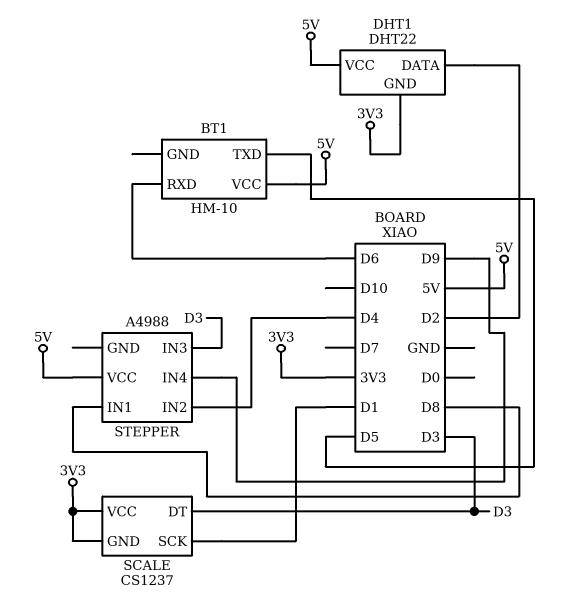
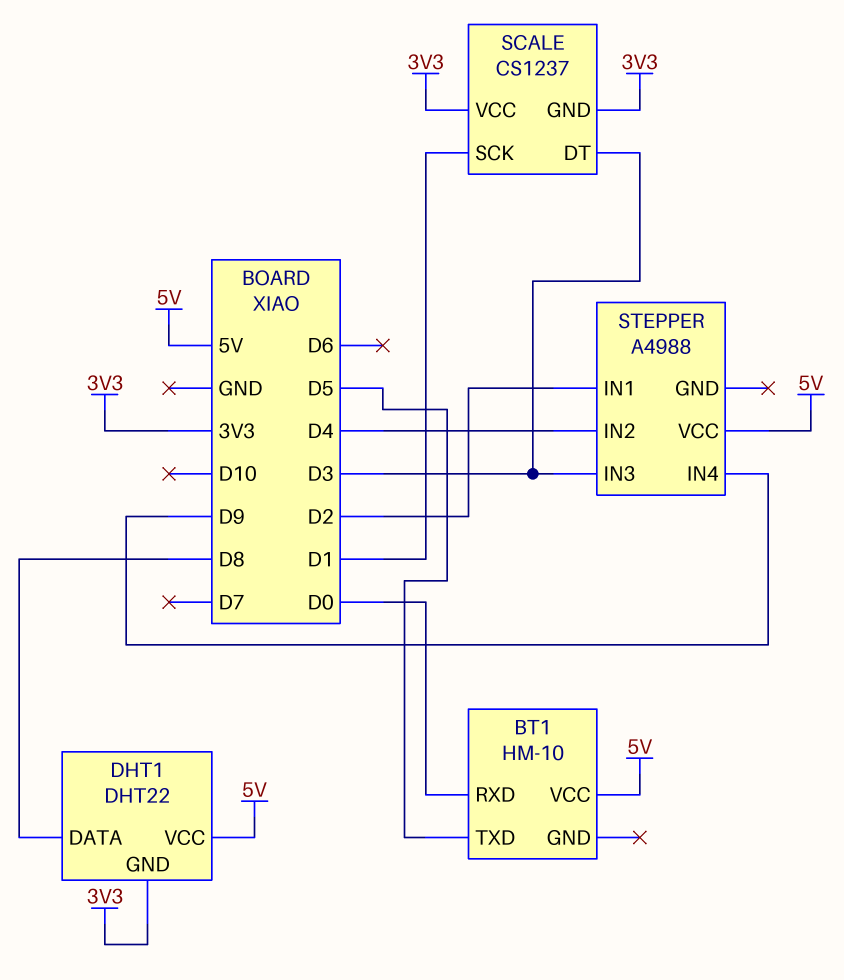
BT1 pin RXD: D6 -> D0
DHT1 pin DATA: D2 -> D8
STEPPER pin IN1: D8 -> D2

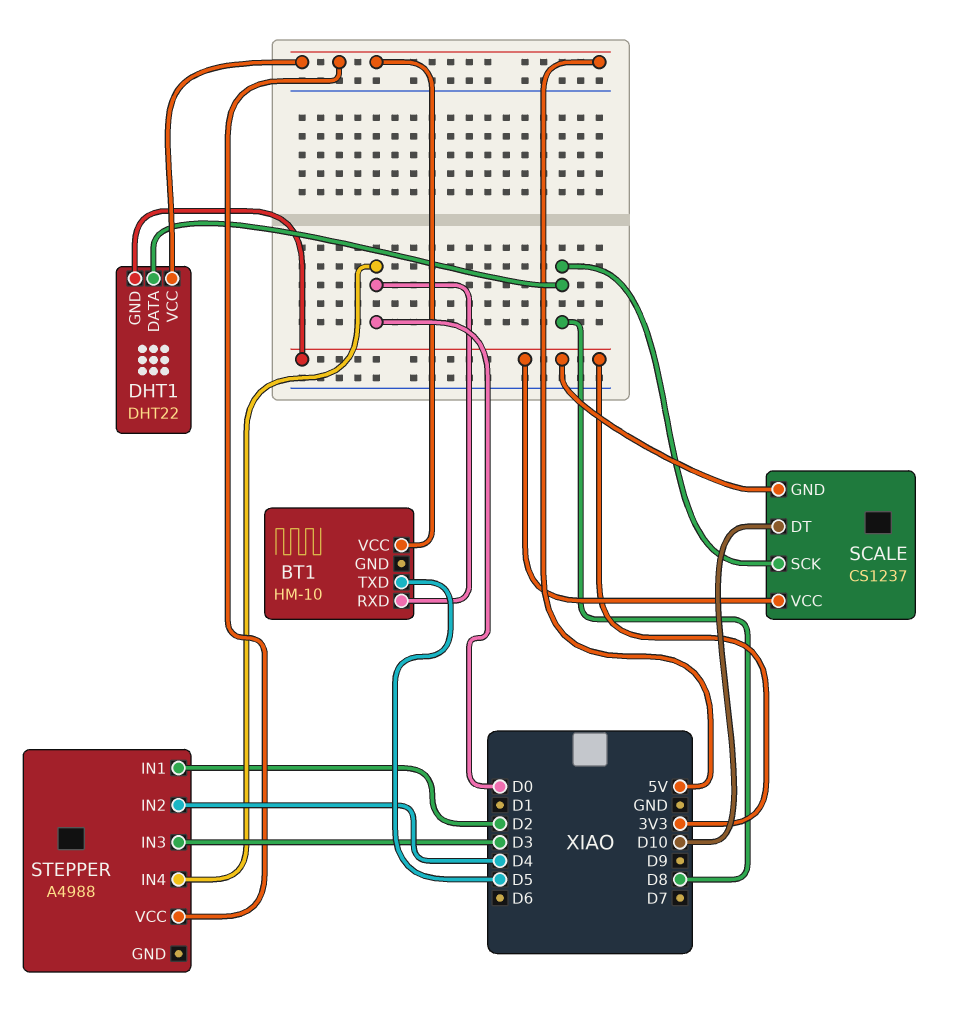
SCALE pin DT: D3 -> D10
SCALE pin SCK: D1 -> D8
STEPPER pin IN4: D9 -> D0

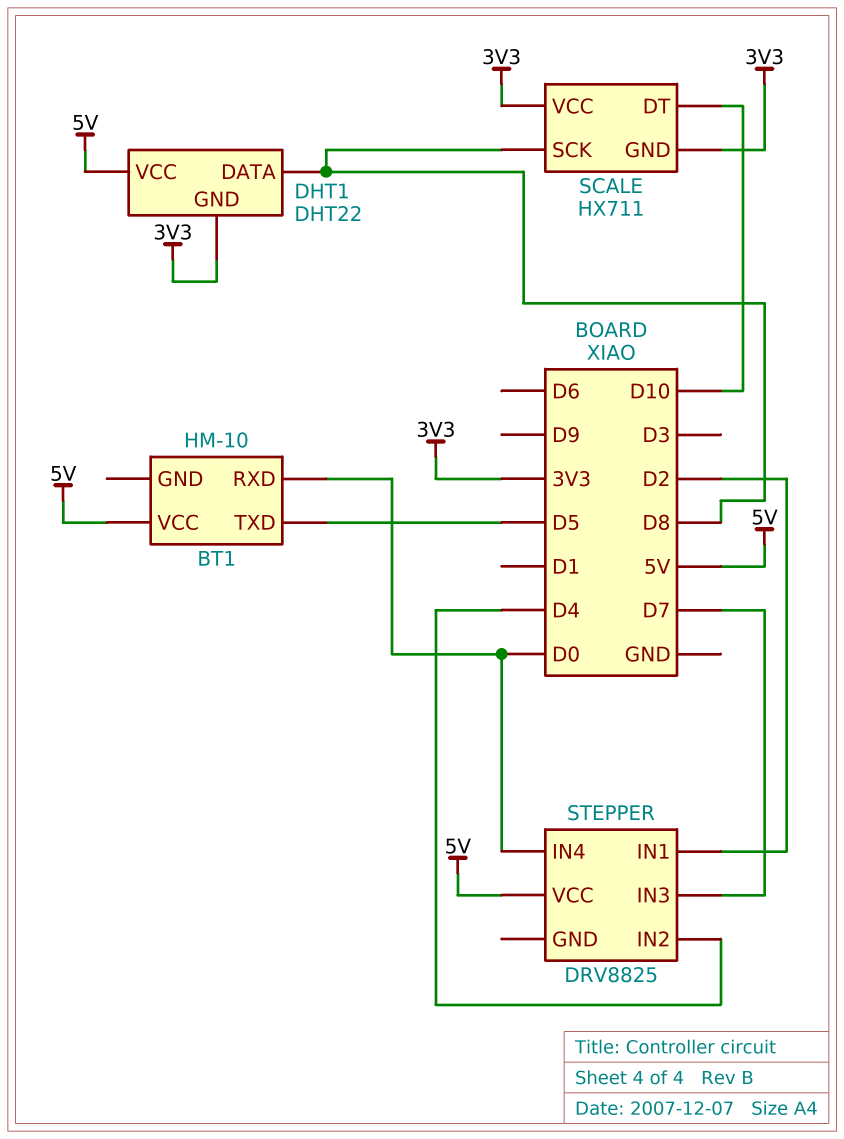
SCALE: CS1237 -> HX711
STEPPER: A4988 -> DRV8825
STEPPER pin IN3: D3 -> D7

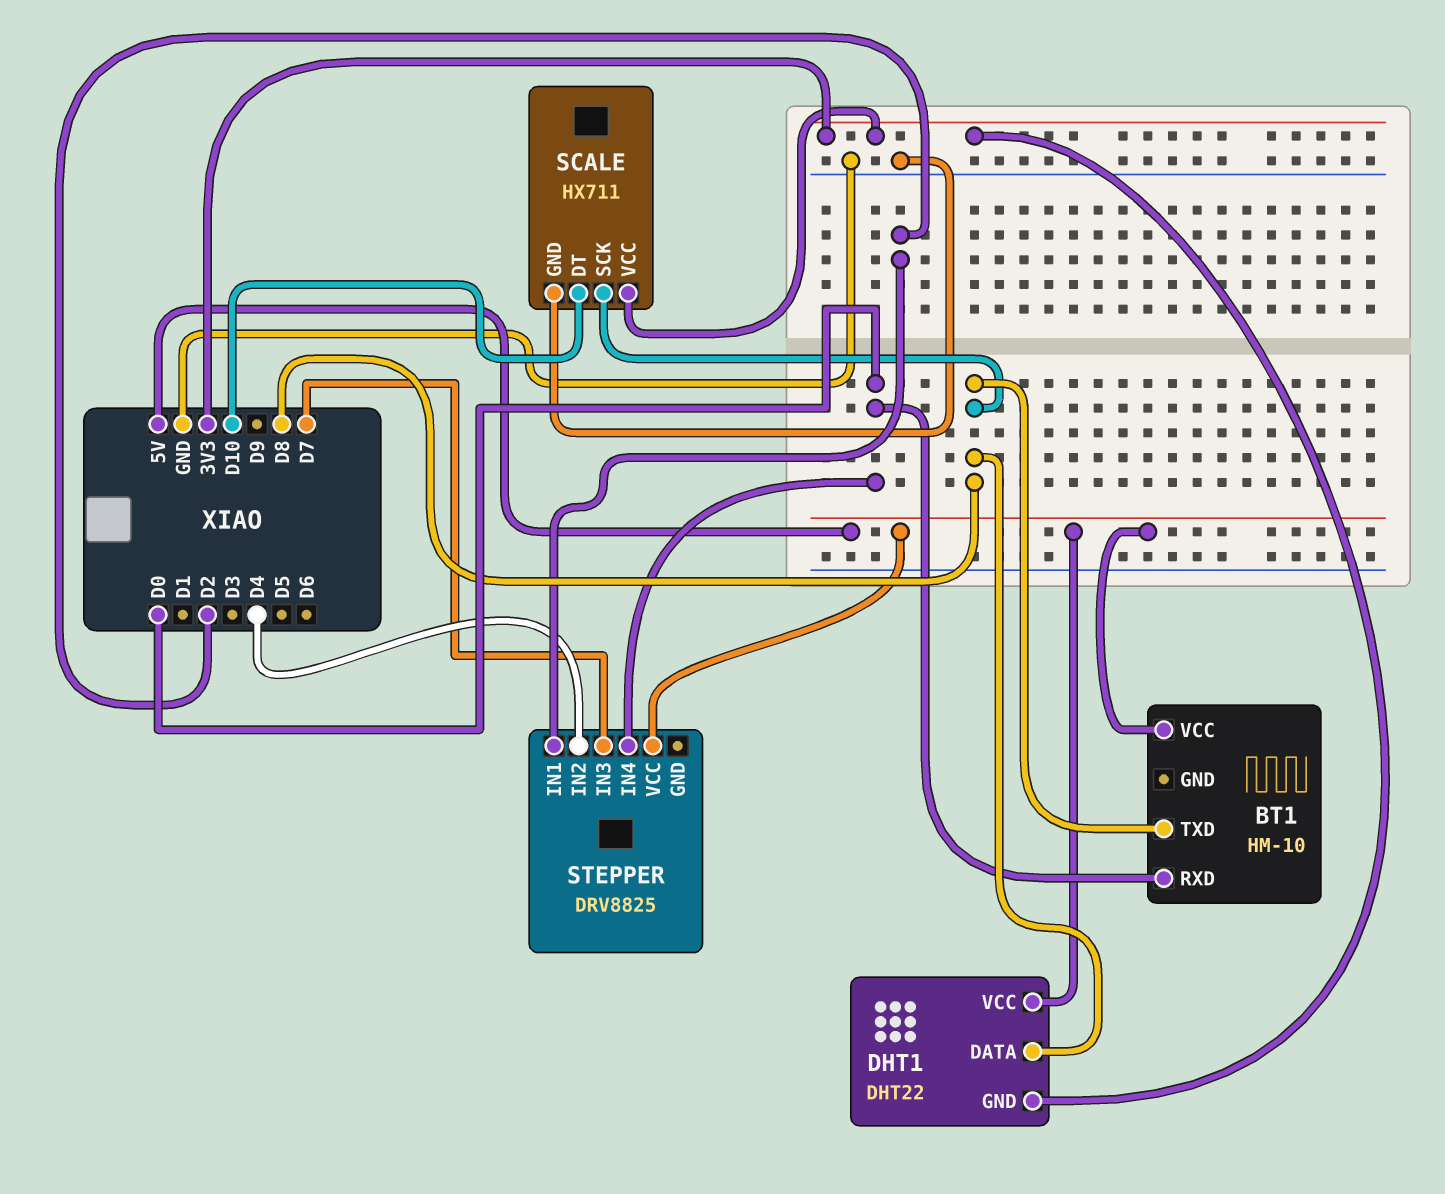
BT1 pin TXD: D5 -> D8
SCALE pin GND: 3V3 -> GND

